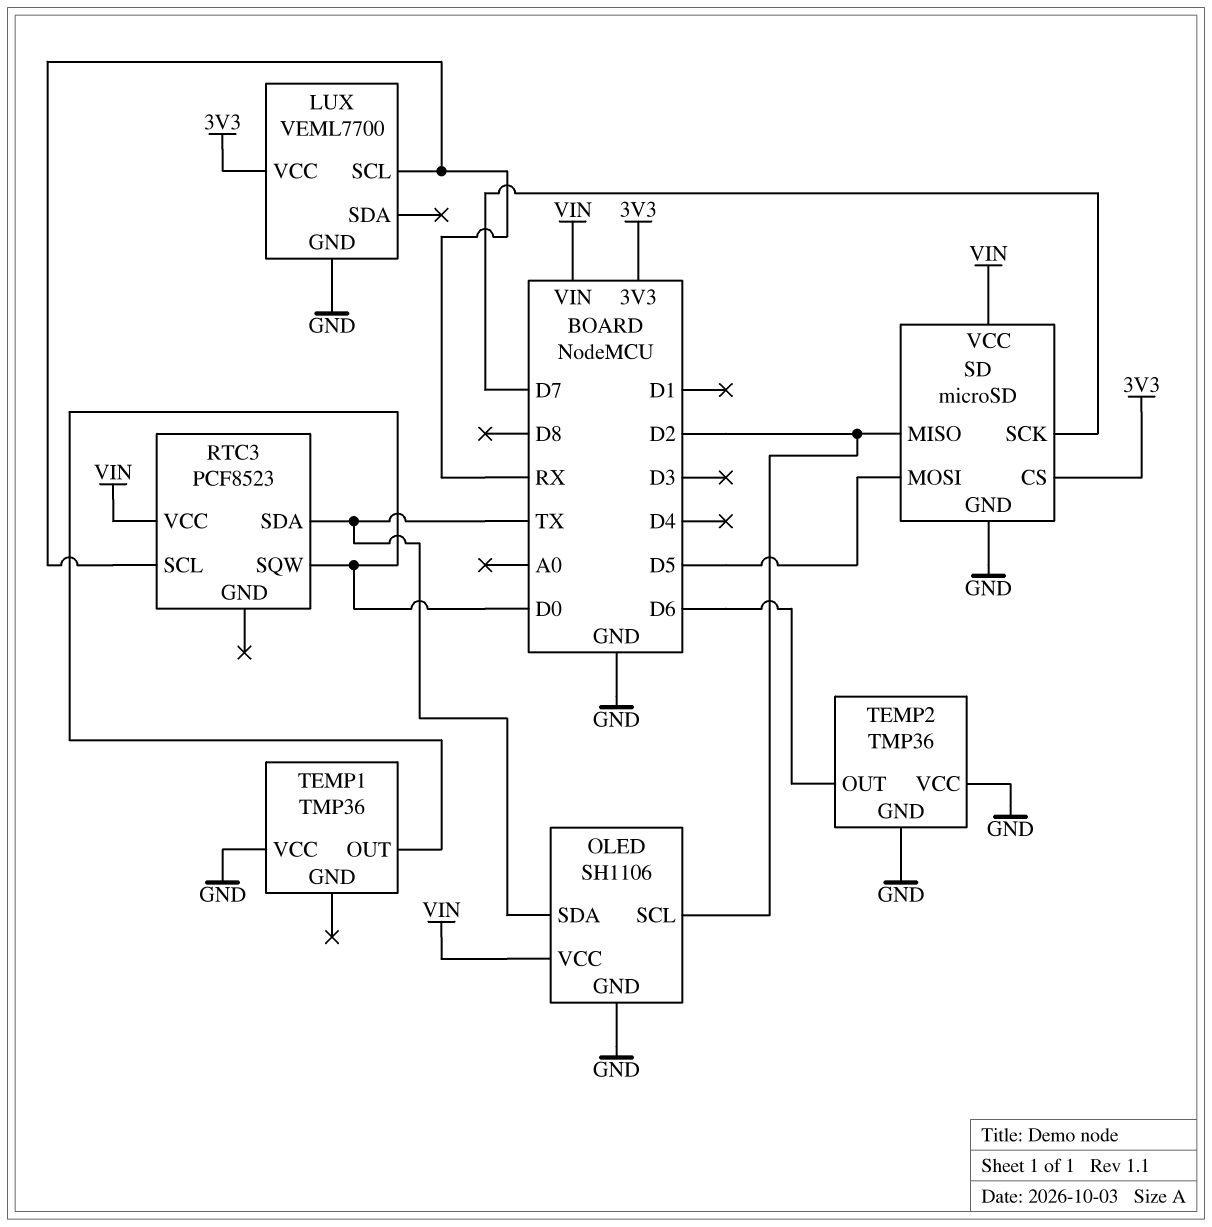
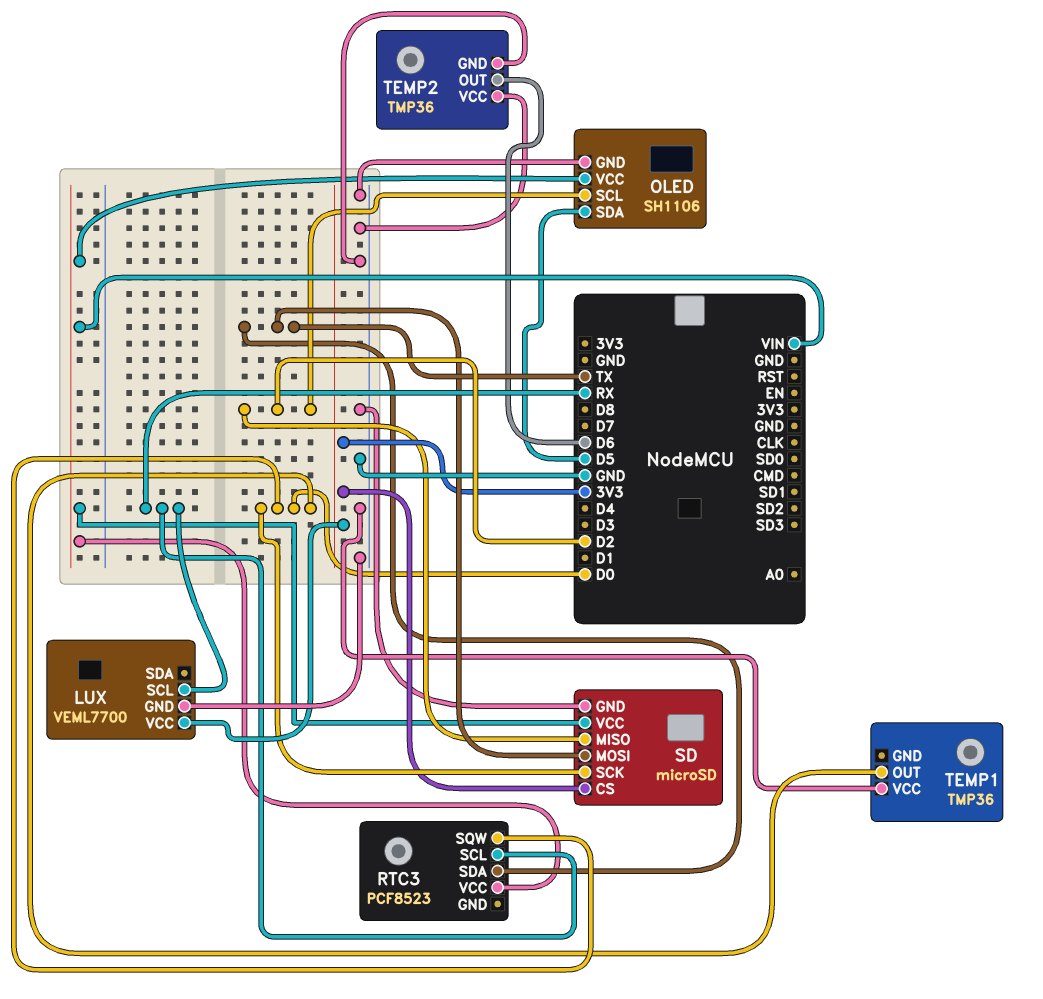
OLED pin SDA: TX -> D5
SD pin MOSI: D5 -> TX
SD pin SCK: D7 -> D0

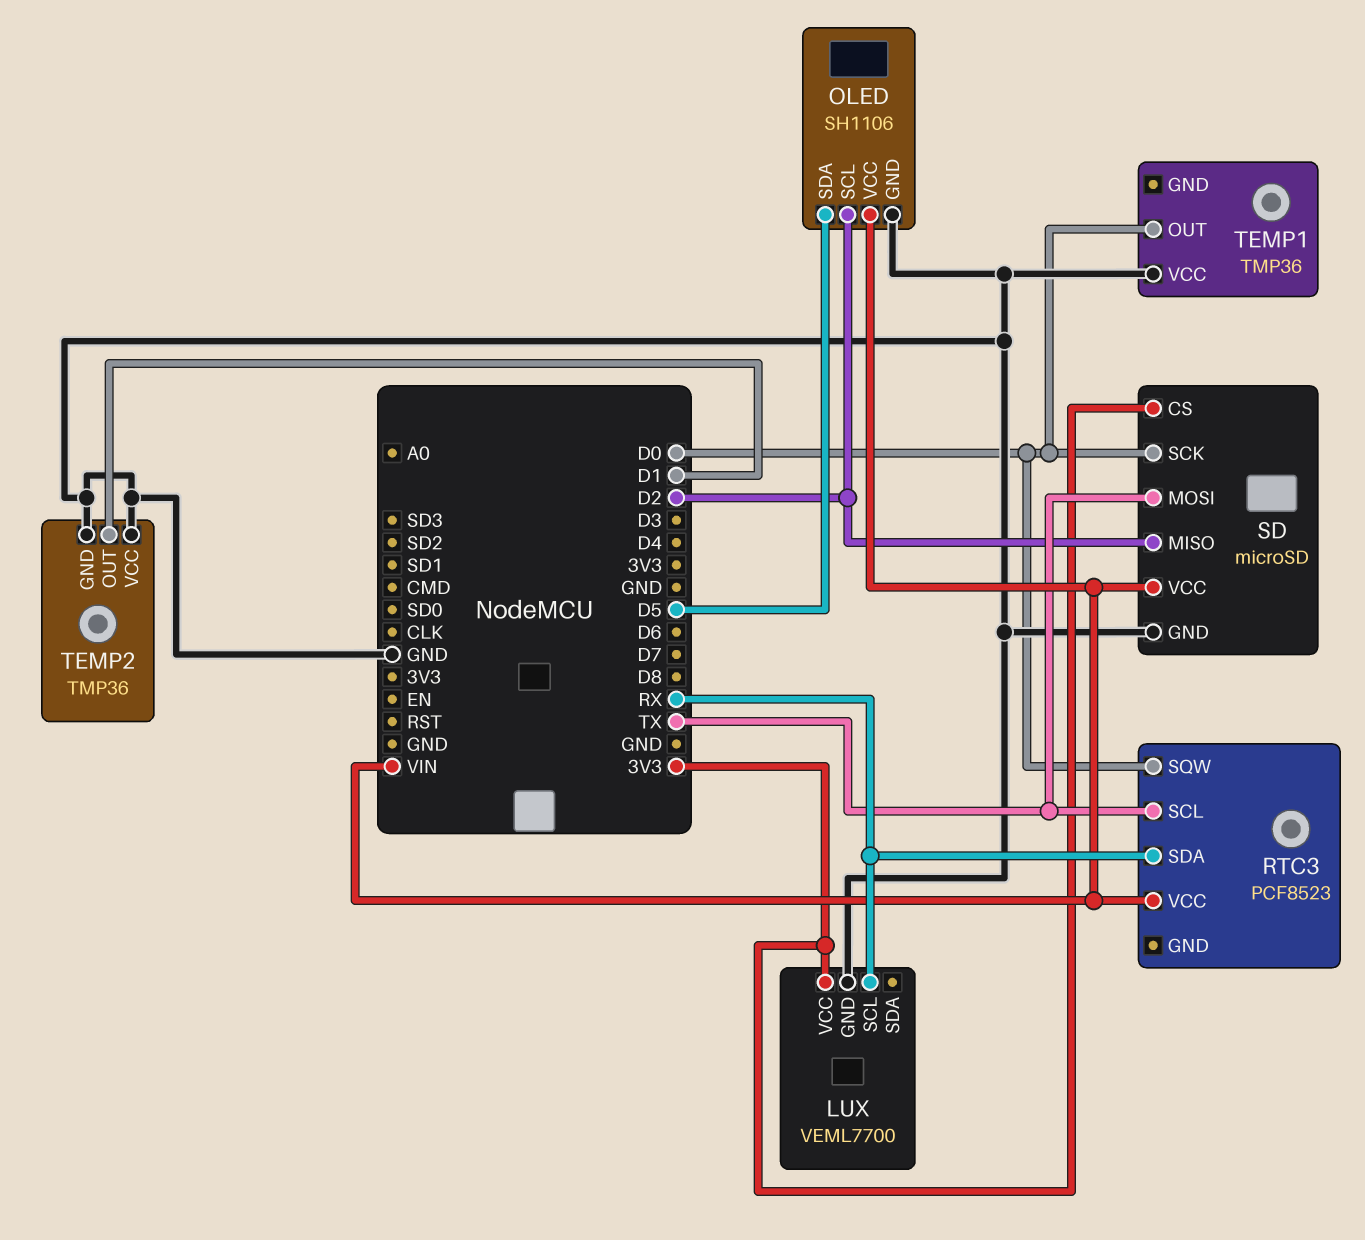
RTC3 pin SCL: RX -> TX
RTC3 pin SDA: TX -> RX
TEMP2 pin OUT: D6 -> D1

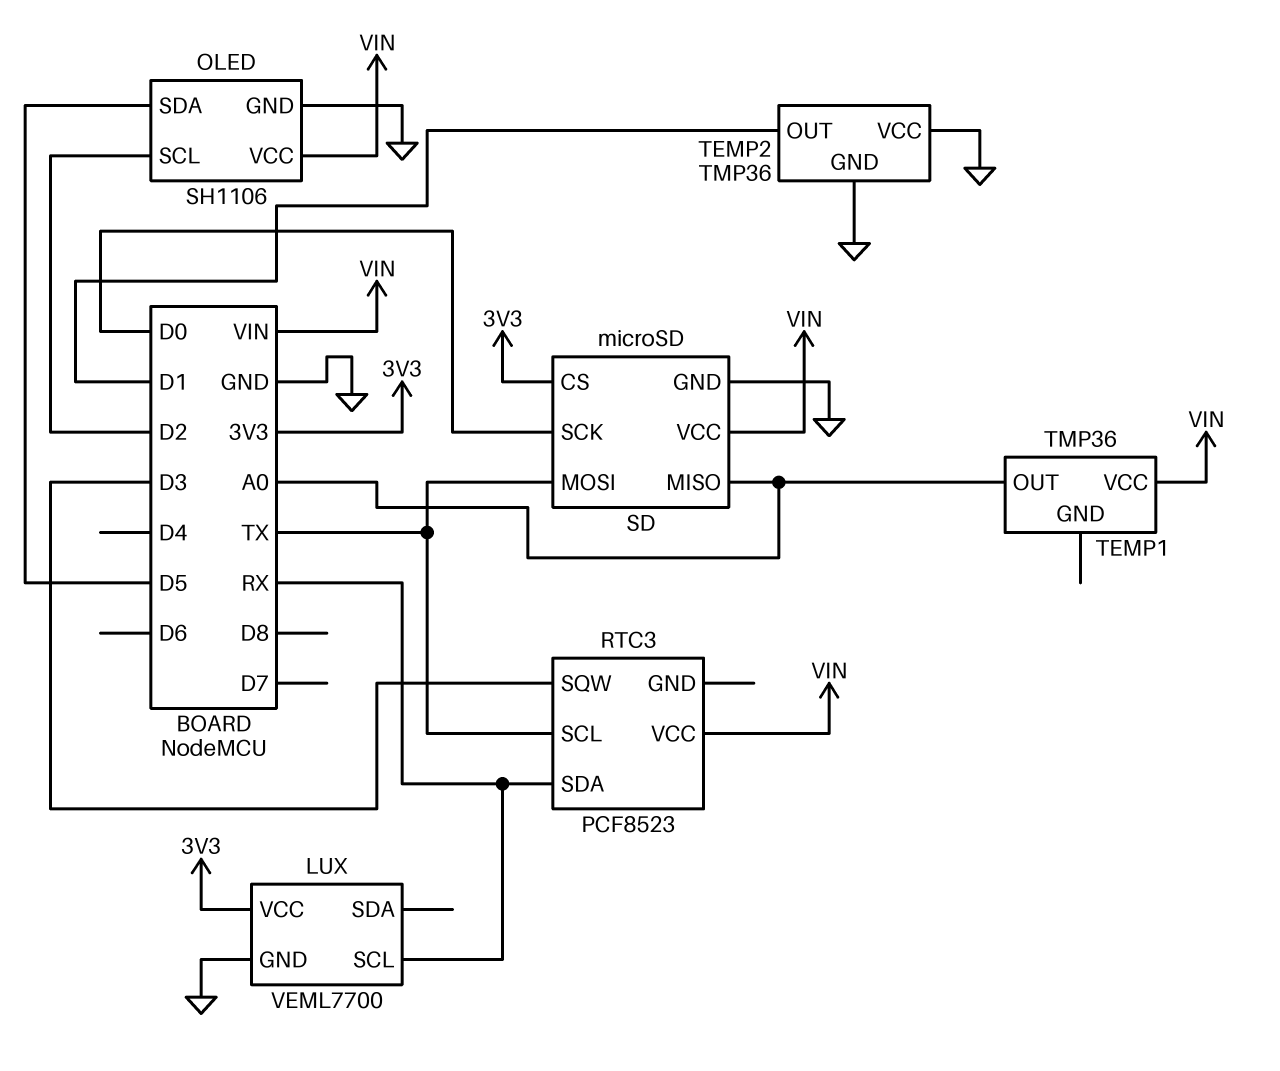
RTC3 pin SQW: D0 -> D3
SD pin MISO: D2 -> A0
TEMP1 pin OUT: D0 -> A0
TEMP1 pin VCC: GND -> VIN

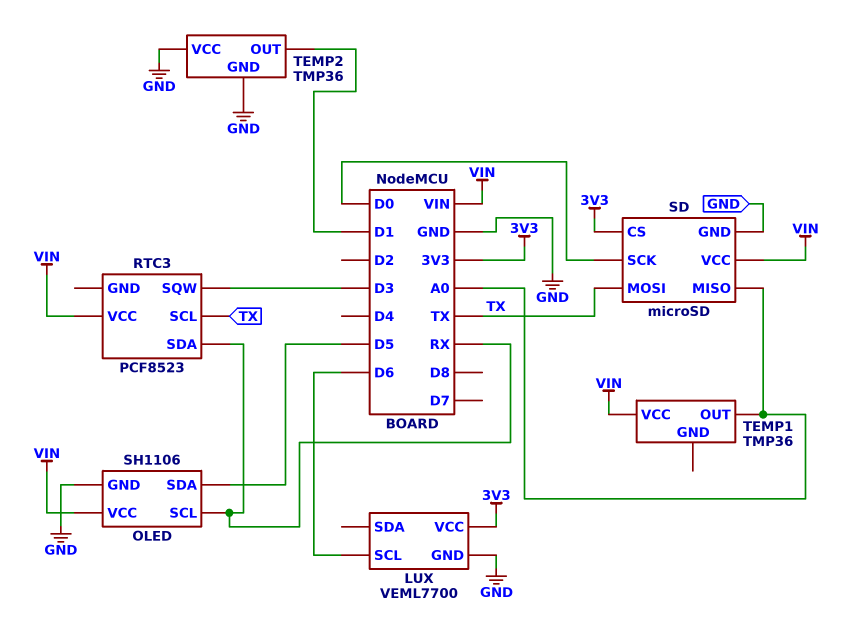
LUX pin SCL: RX -> D6
OLED pin SCL: D2 -> RX

